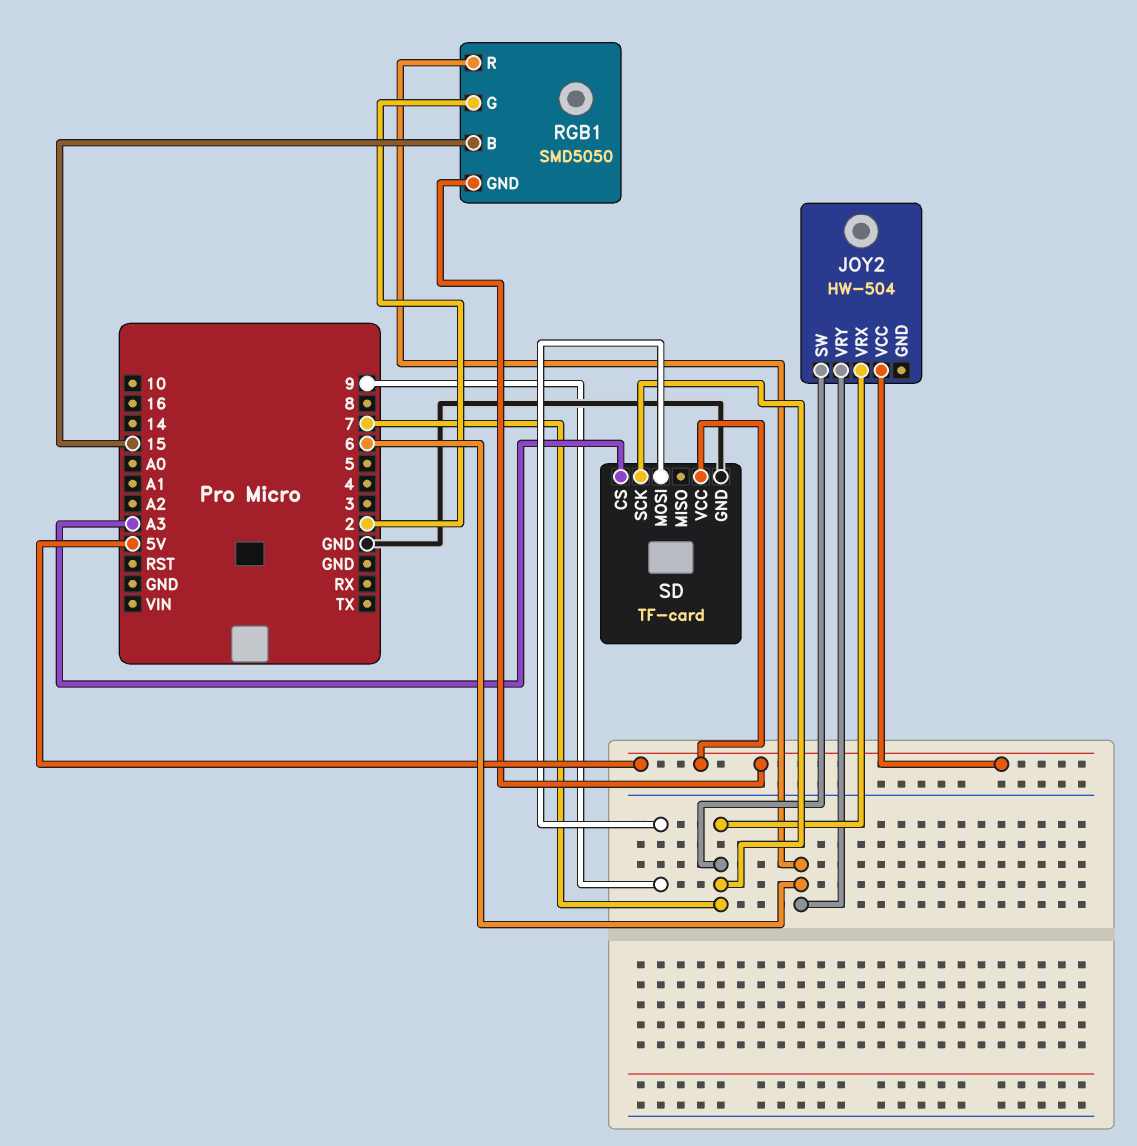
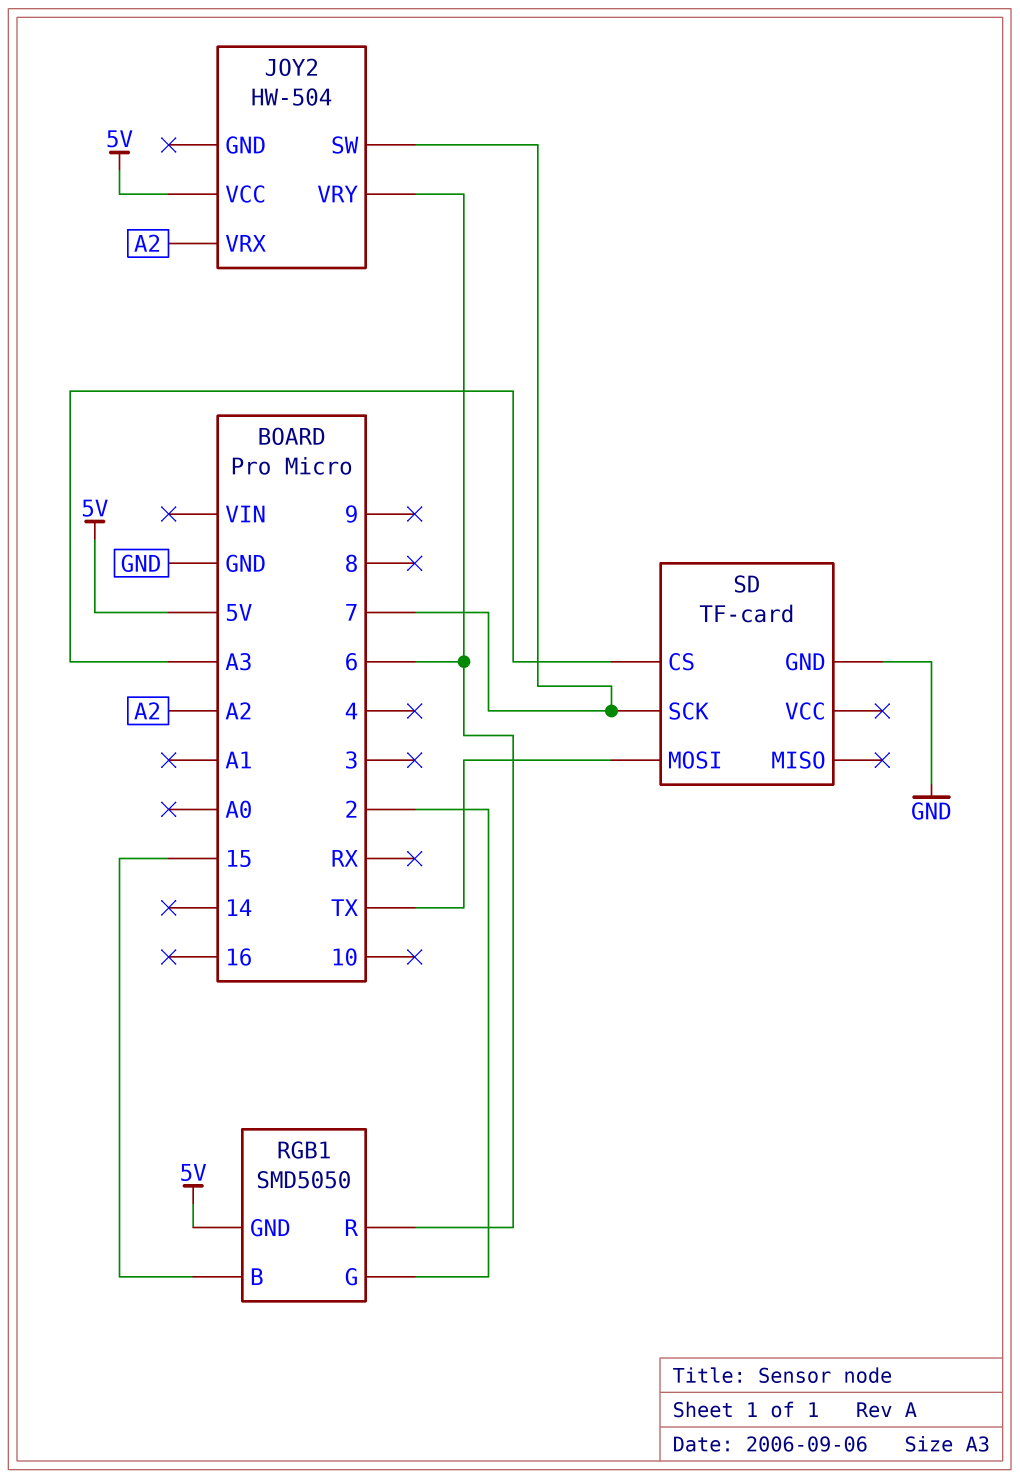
JOY2 pin VRX: 7 -> A2
SD pin MOSI: 9 -> TX
SD pin VCC: 5V -> none

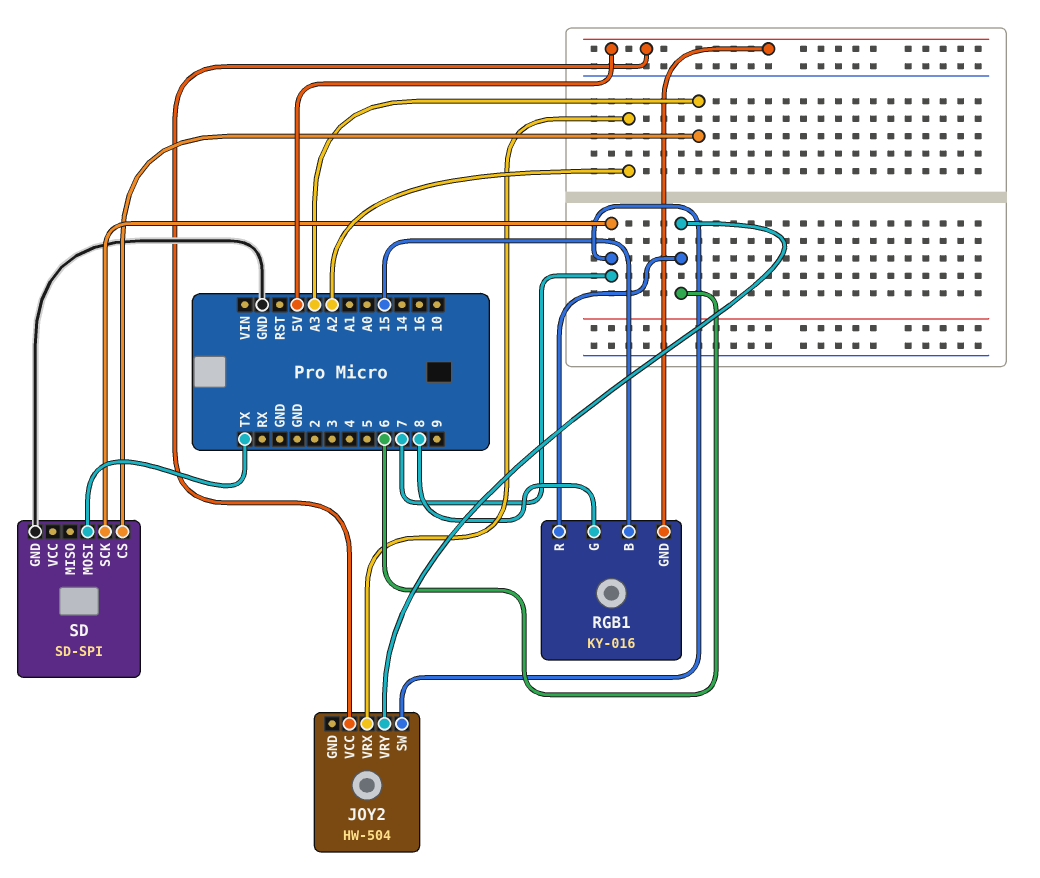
RGB1: SMD5050 -> KY-016
RGB1 pin G: 2 -> 8
SD: TF-card -> SD-SPI

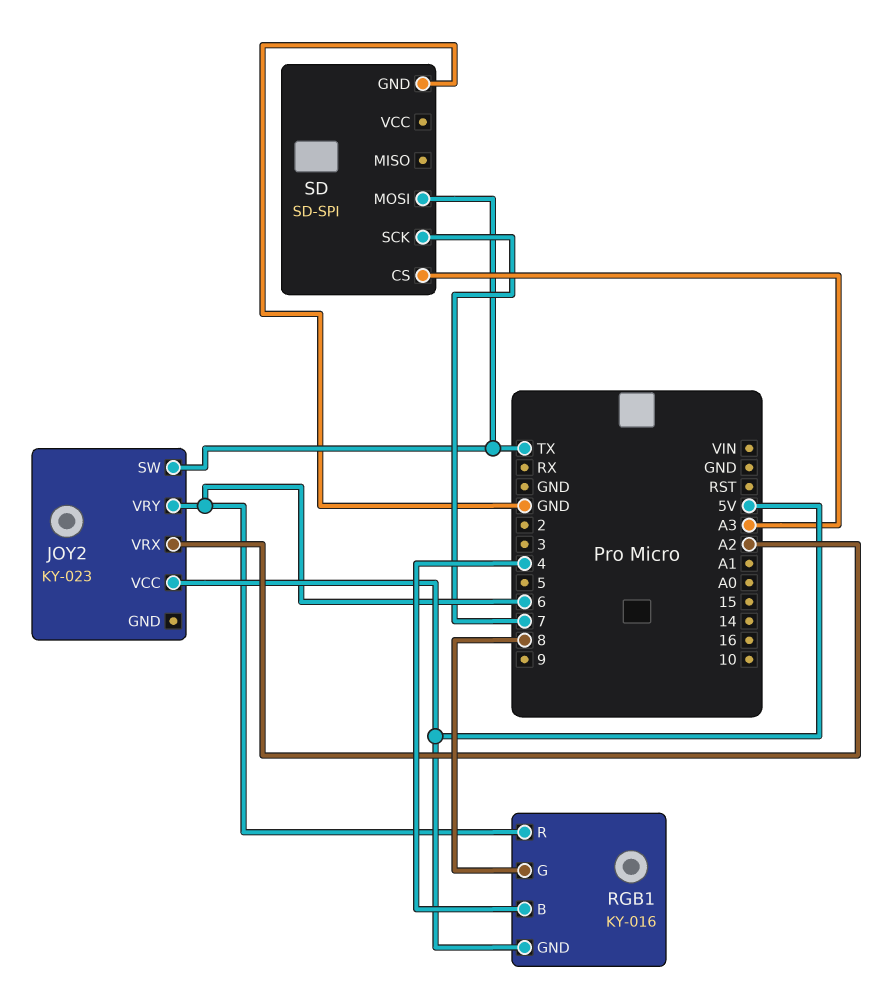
JOY2: HW-504 -> KY-023
JOY2 pin SW: 7 -> TX
RGB1 pin B: 15 -> 4

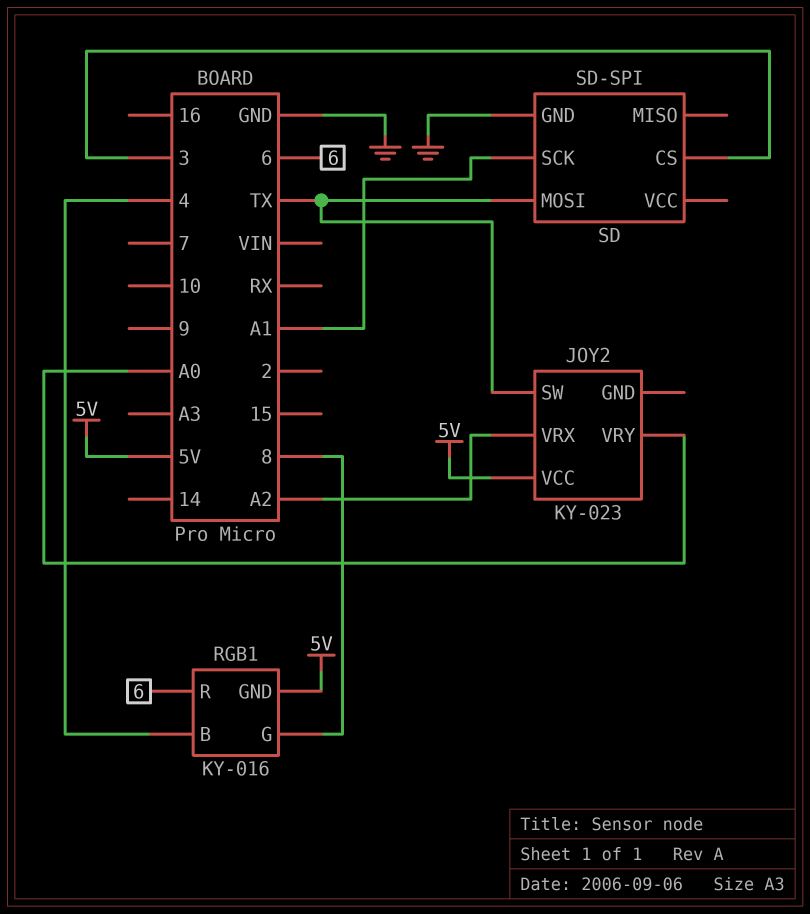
JOY2 pin VRY: 6 -> A0
SD pin CS: A3 -> 3
SD pin SCK: 7 -> A1

